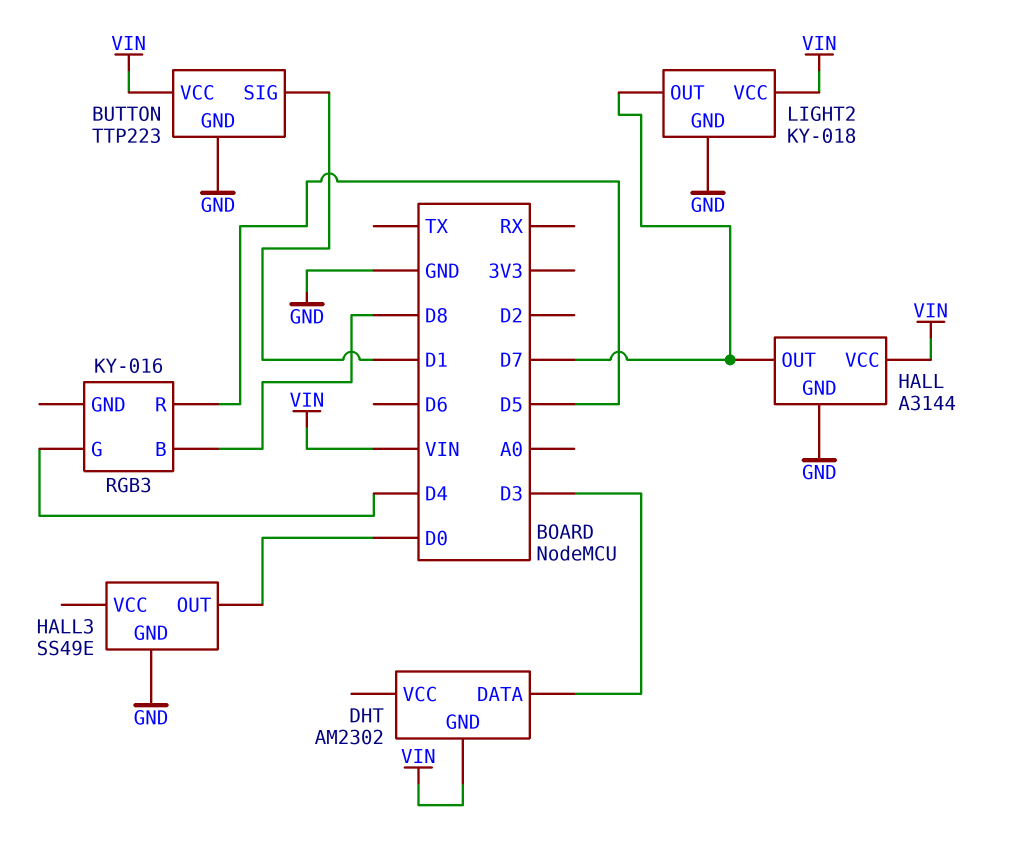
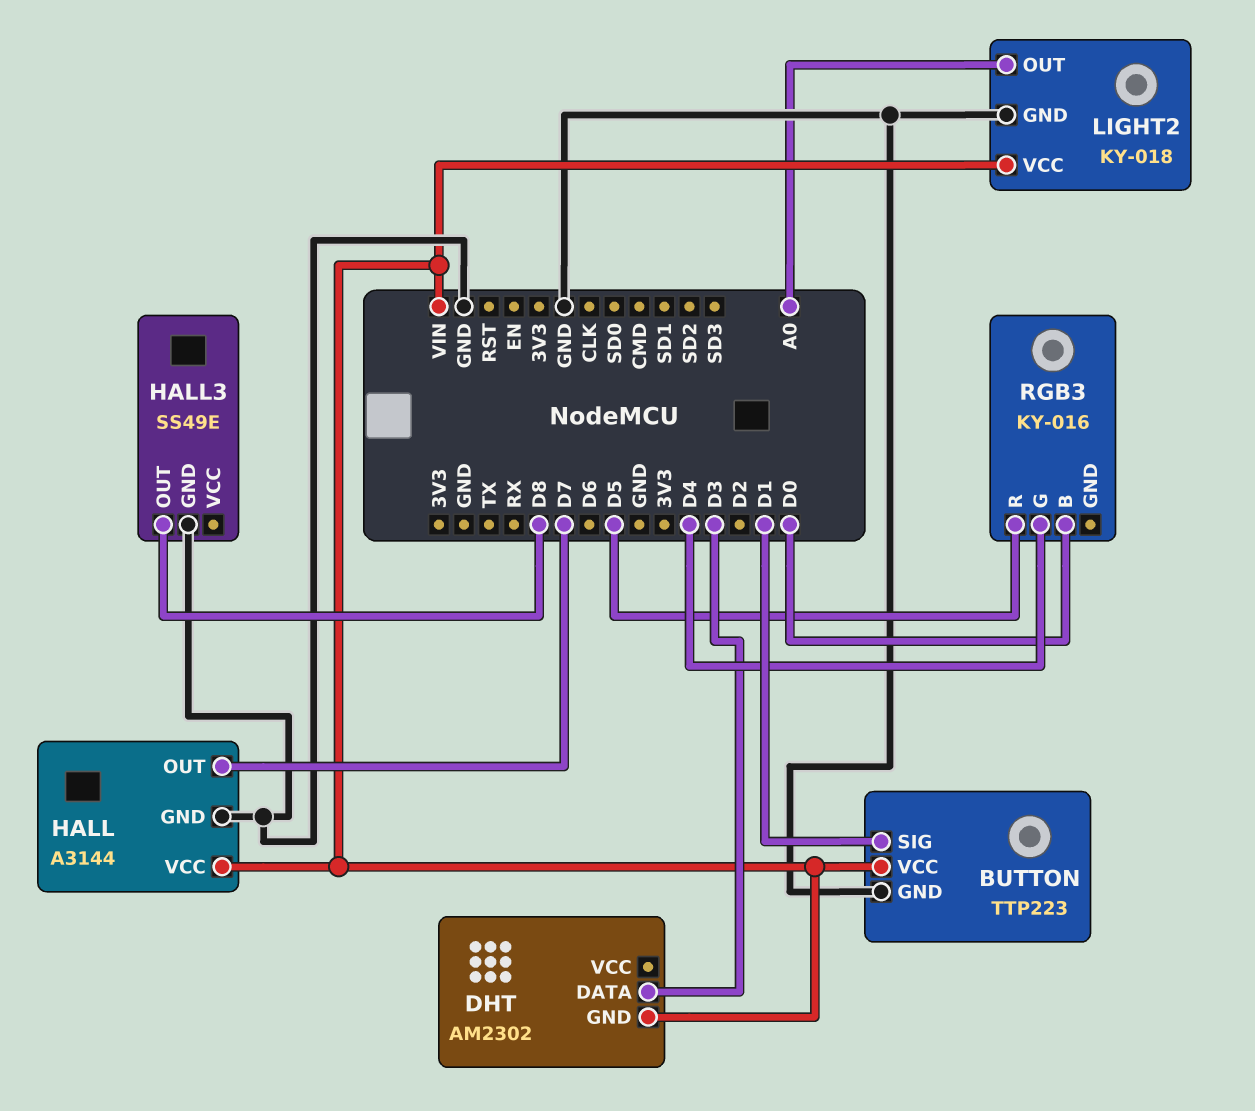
HALL3 pin OUT: D0 -> D8
LIGHT2 pin OUT: D7 -> A0
RGB3 pin B: D8 -> D0

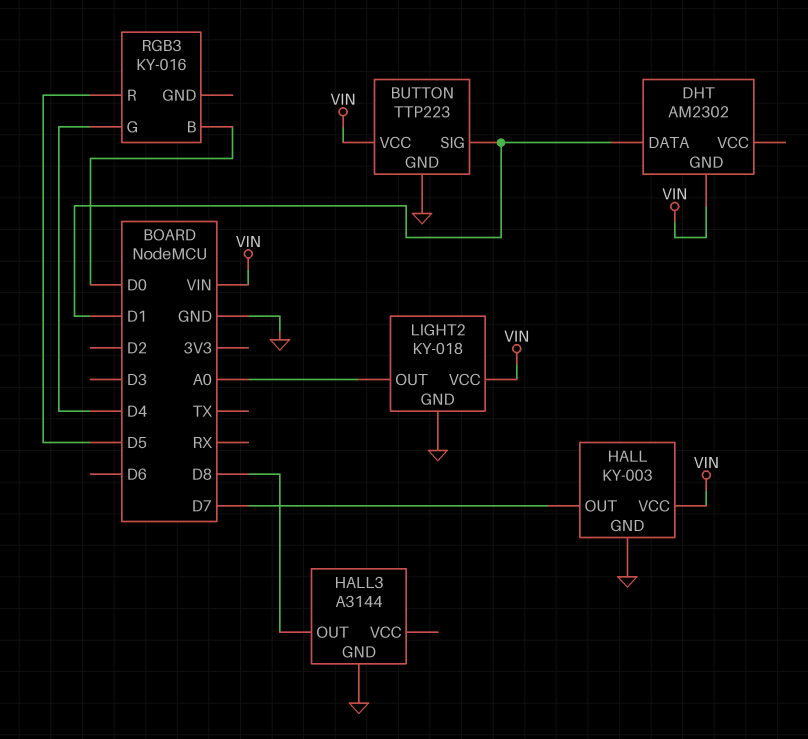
DHT pin DATA: D3 -> D1
HALL: A3144 -> KY-003
HALL3: SS49E -> A3144

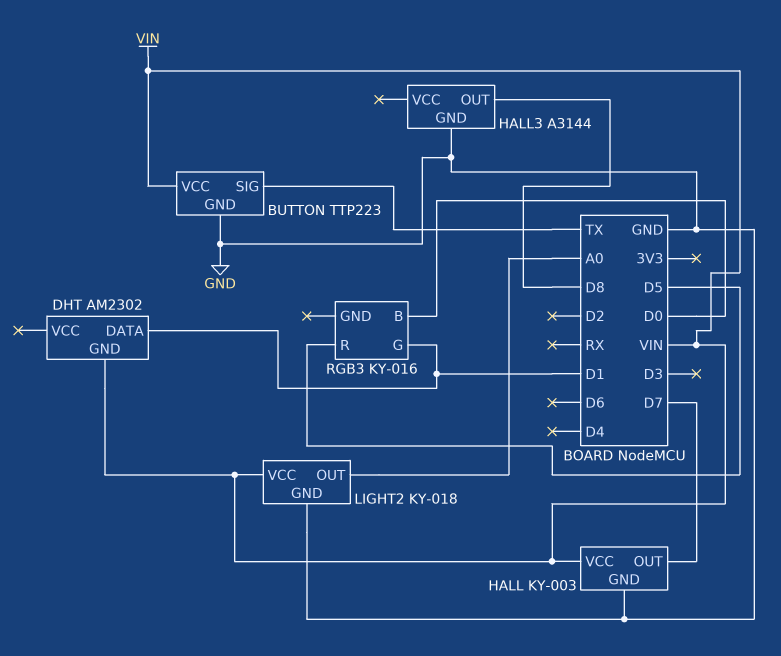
BUTTON pin SIG: D1 -> TX
RGB3 pin G: D4 -> D1

